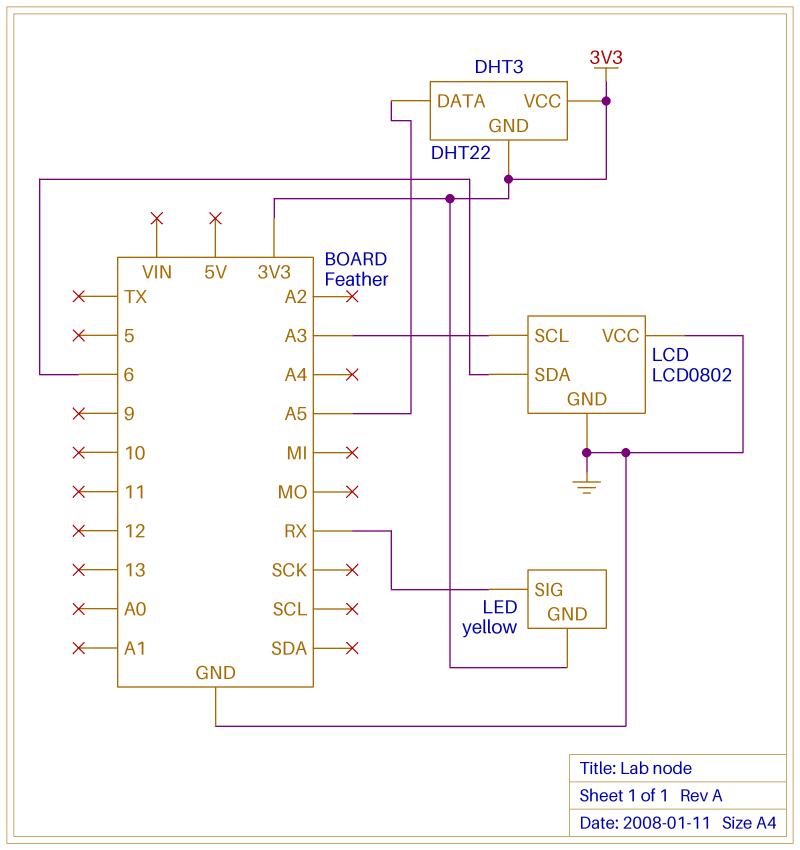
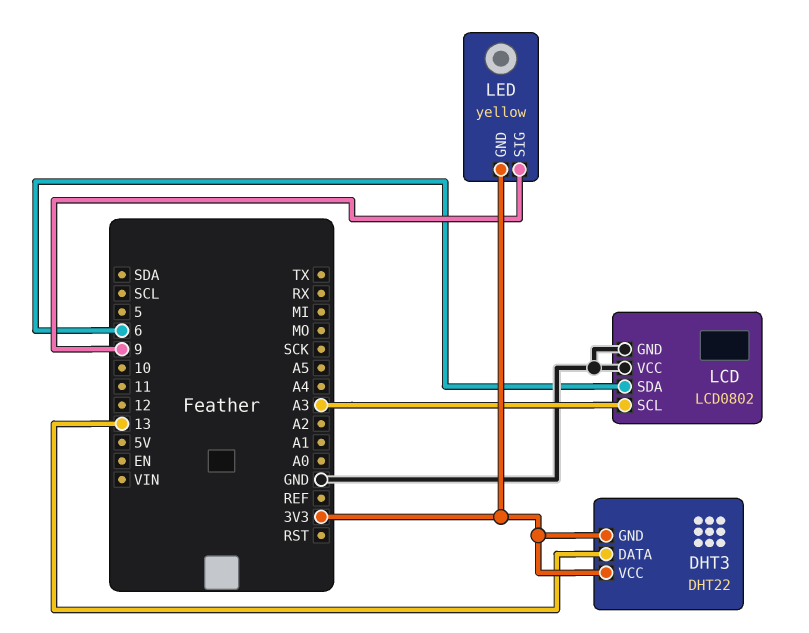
DHT3 pin DATA: A5 -> 13
LED pin SIG: RX -> 9

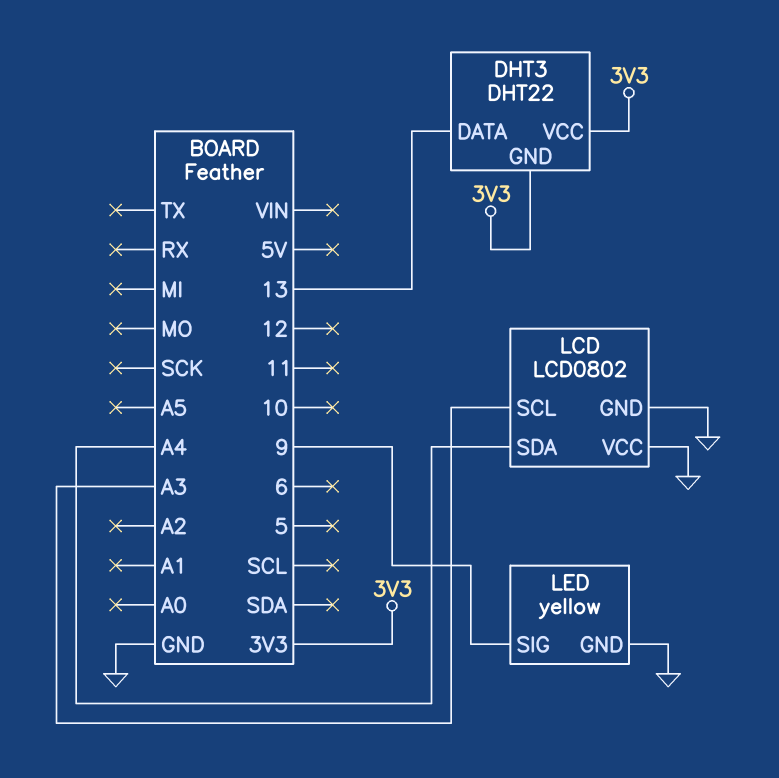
LCD pin SDA: 6 -> A4
LED pin GND: 3V3 -> GND

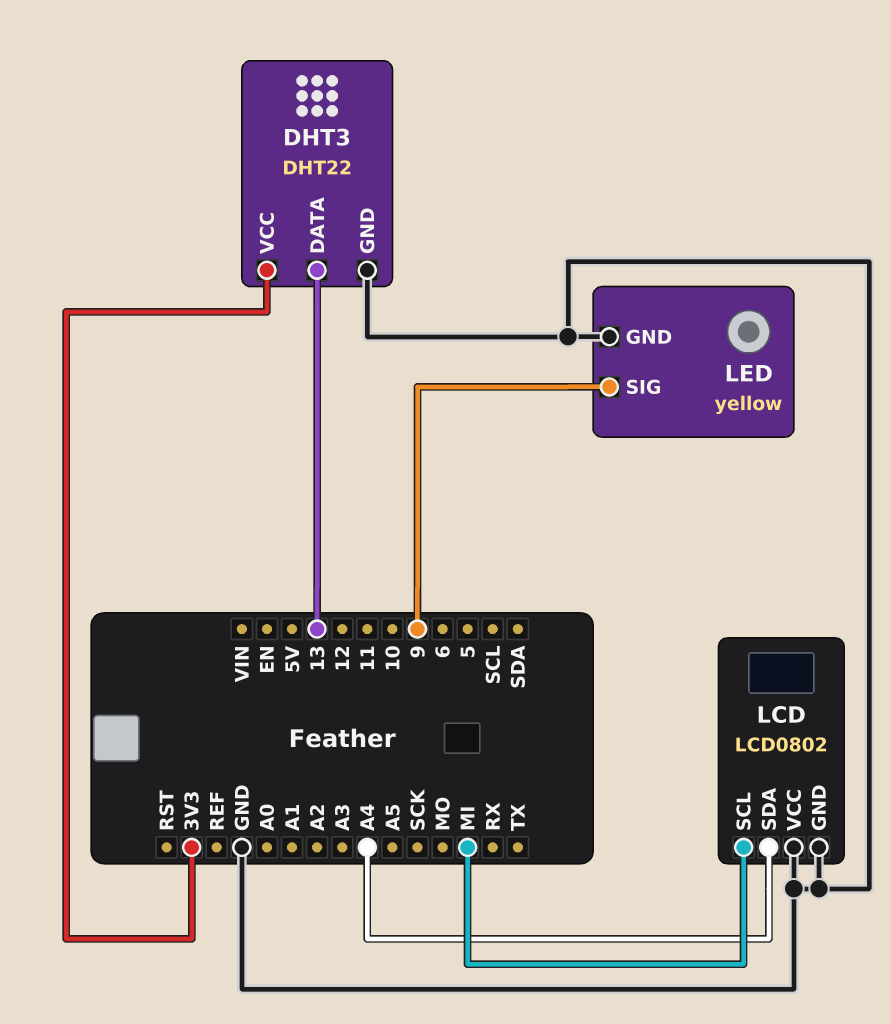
DHT3 pin GND: 3V3 -> GND
LCD pin SCL: A3 -> MI

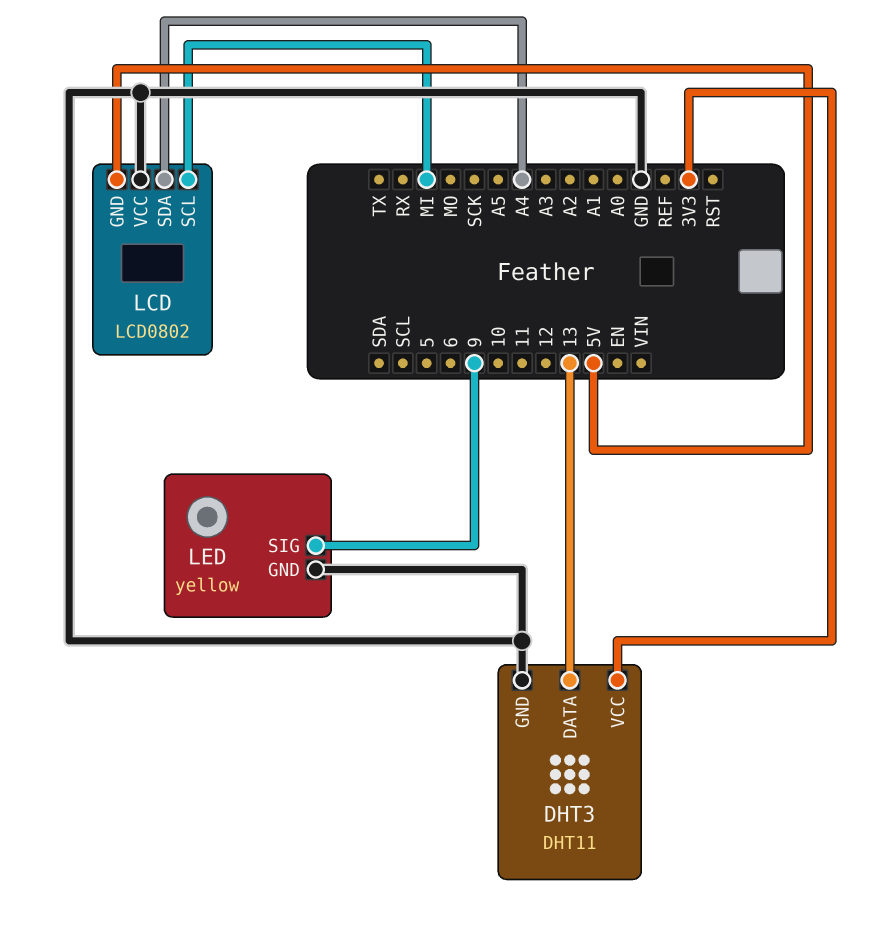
DHT3: DHT22 -> DHT11
LCD pin GND: GND -> 5V

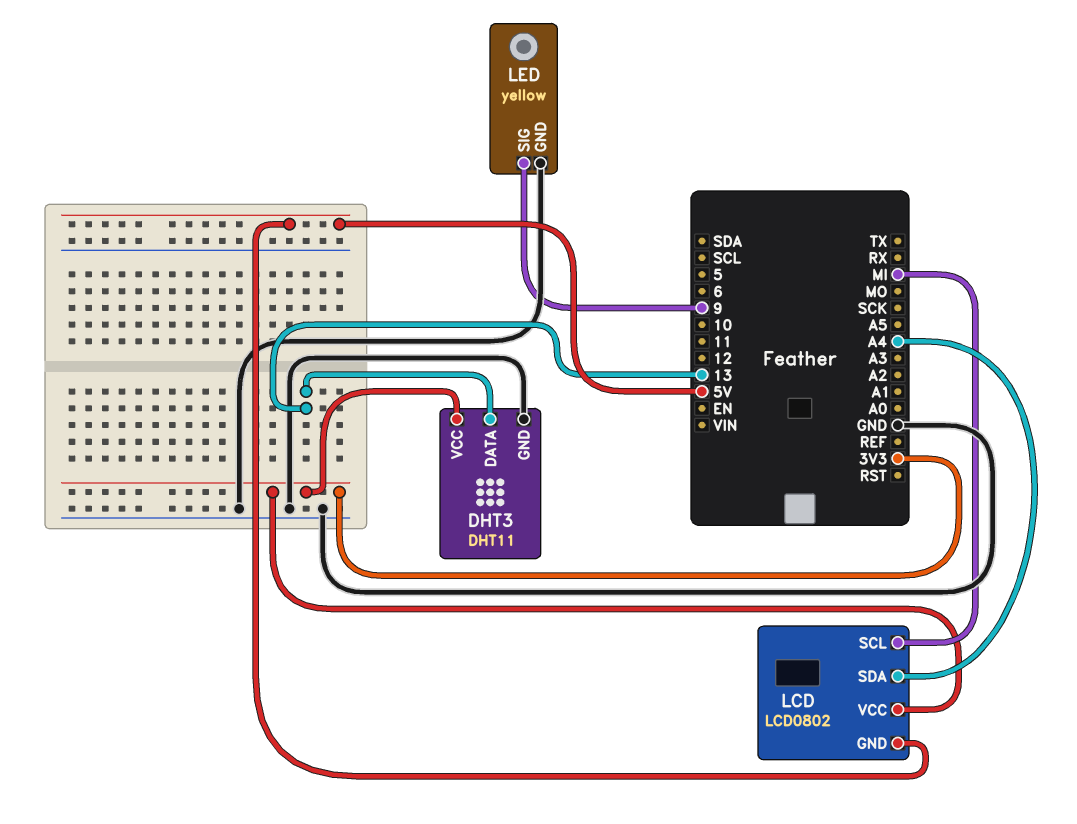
LCD pin VCC: GND -> 3V3

